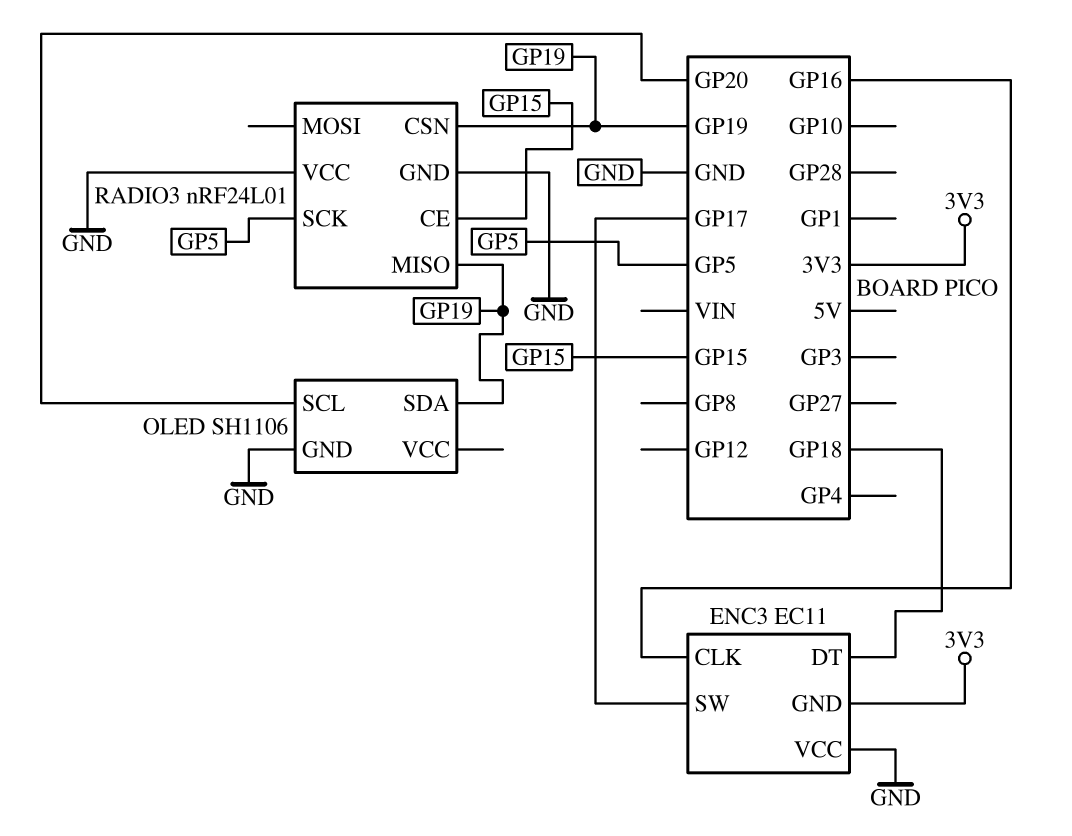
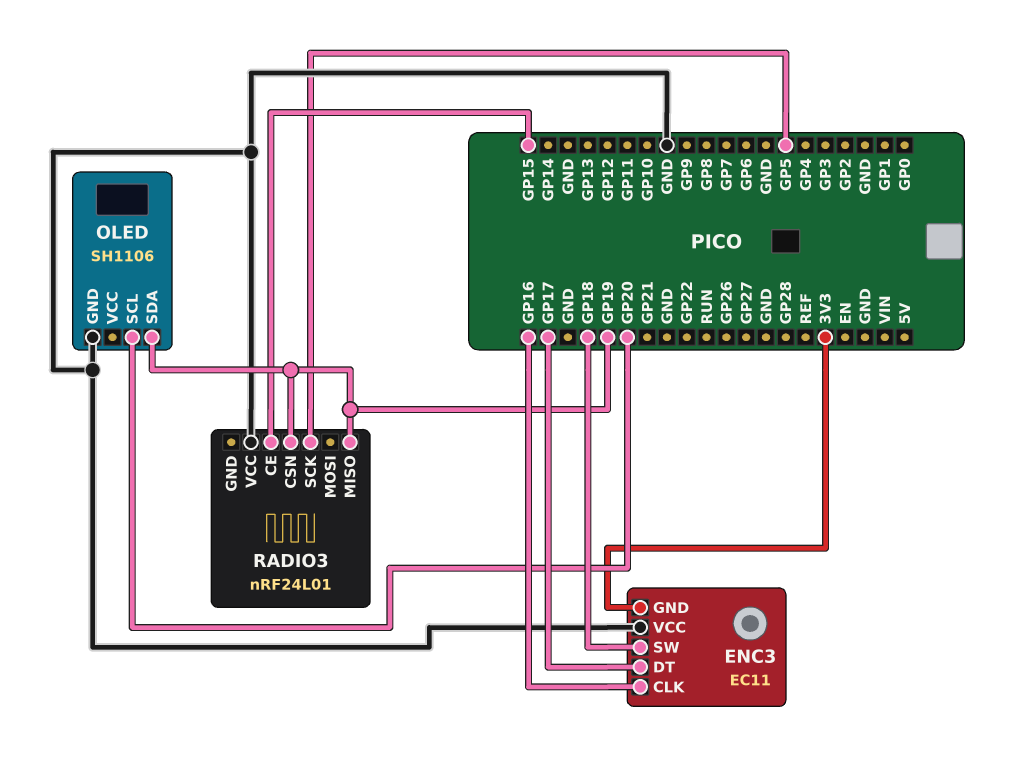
ENC3 pin DT: GP18 -> GP17
ENC3 pin SW: GP17 -> GP18
RADIO3 pin GND: GND -> none

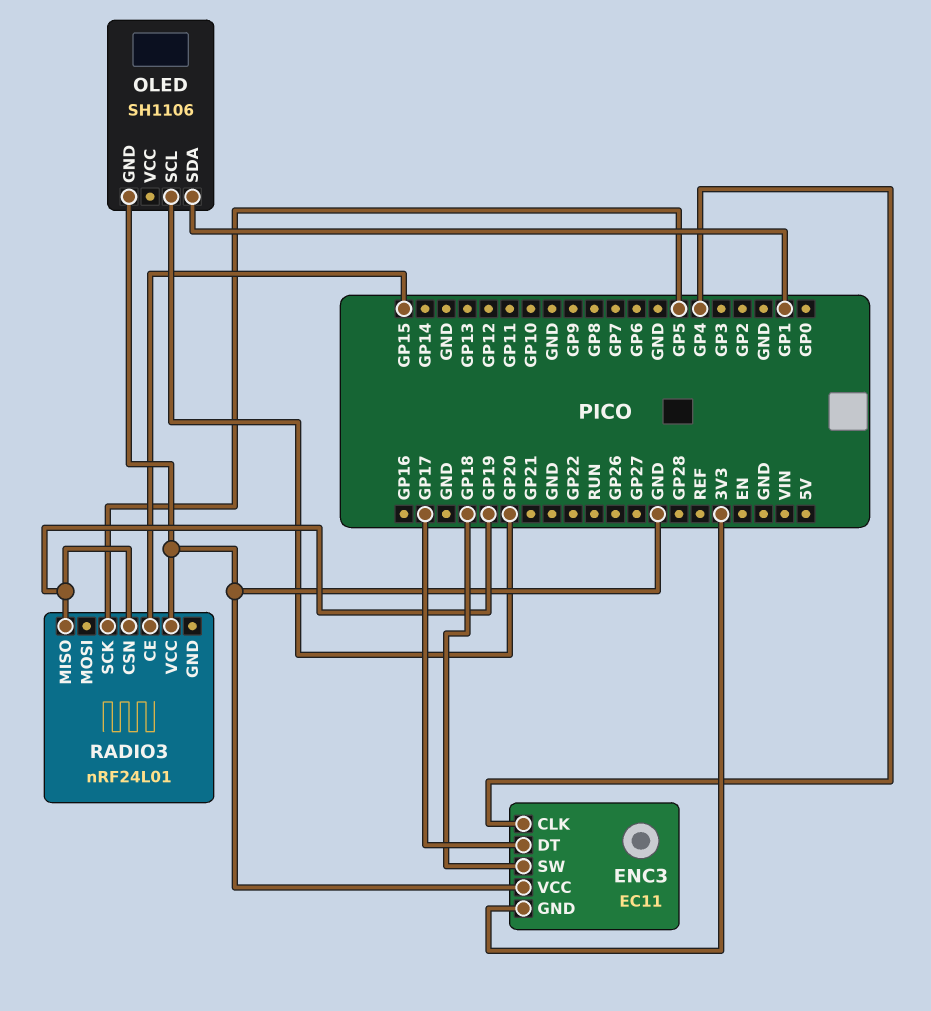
ENC3 pin CLK: GP16 -> GP4
OLED pin SDA: GP19 -> GP1

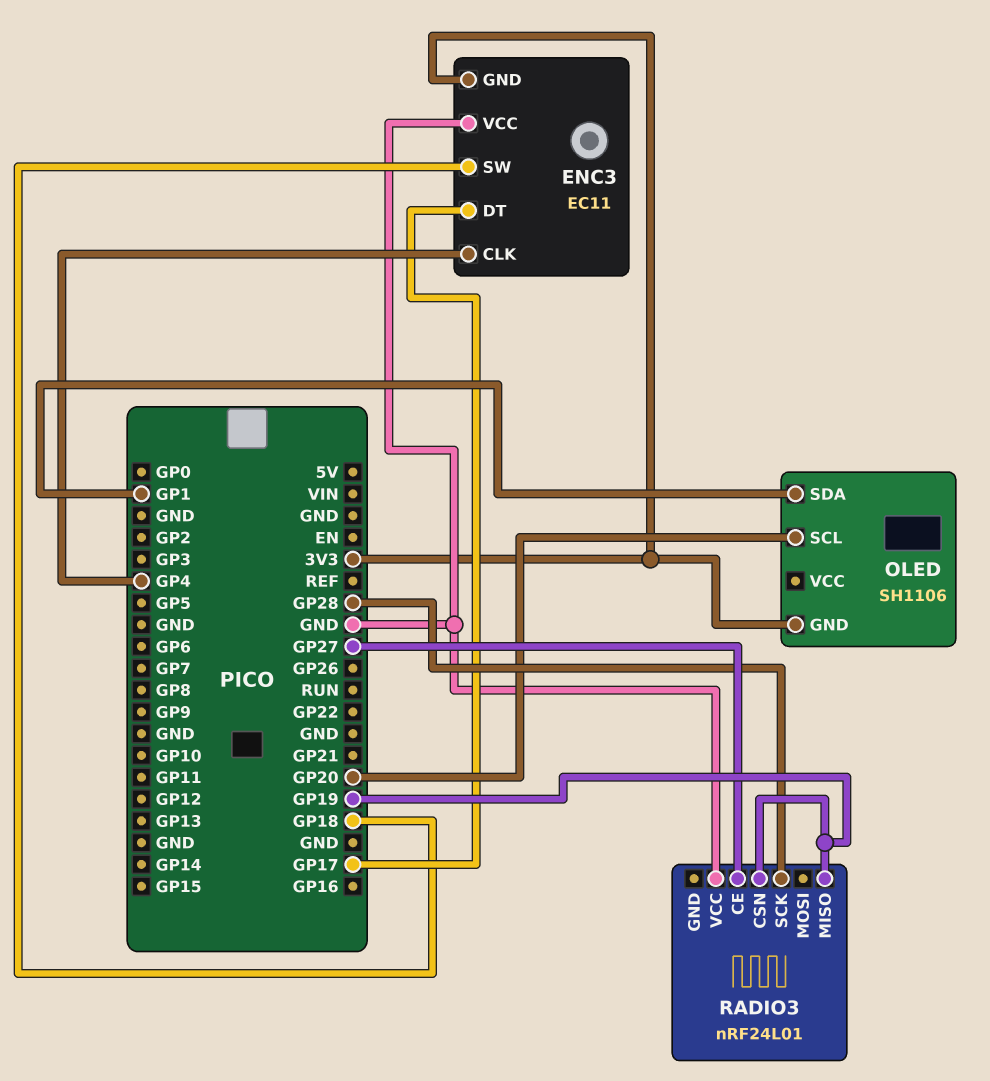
OLED pin GND: GND -> 3V3
RADIO3 pin CE: GP15 -> GP27
RADIO3 pin SCK: GP5 -> GP28

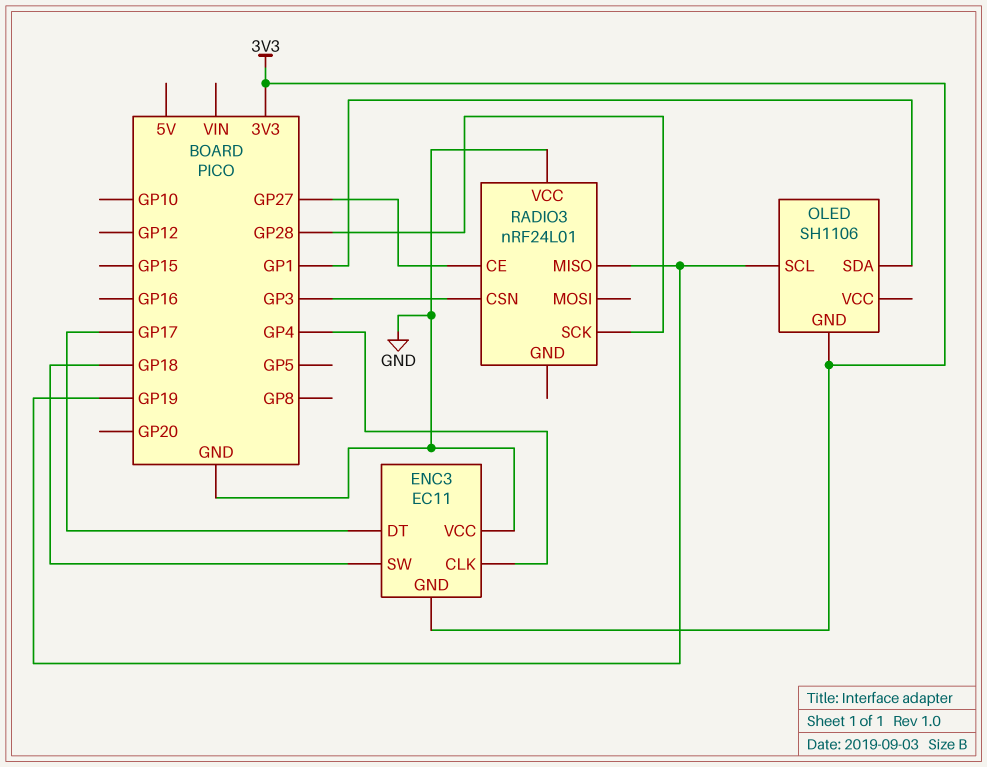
OLED pin SCL: GP20 -> GP19
RADIO3 pin CSN: GP19 -> GP3

